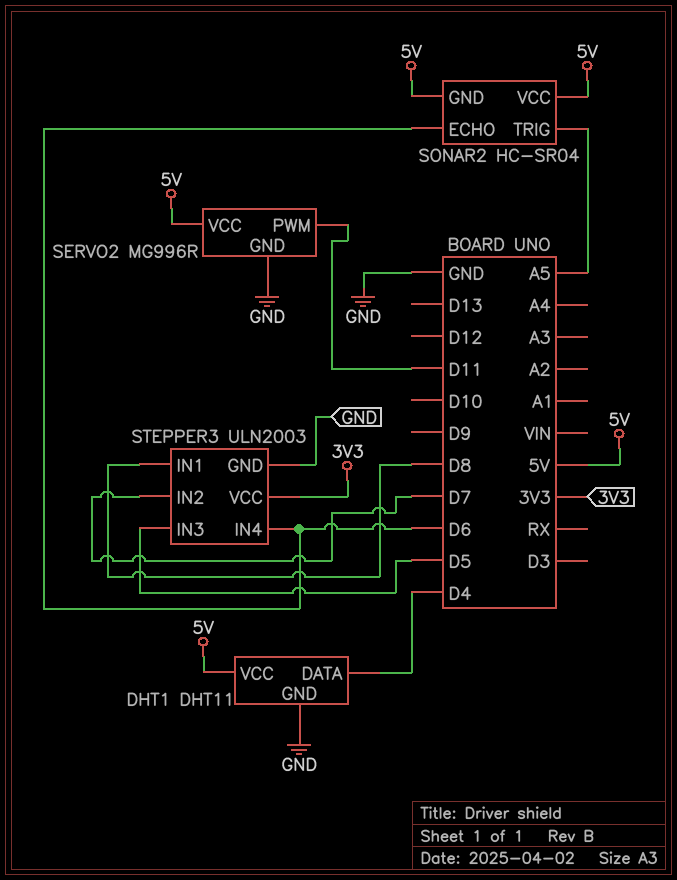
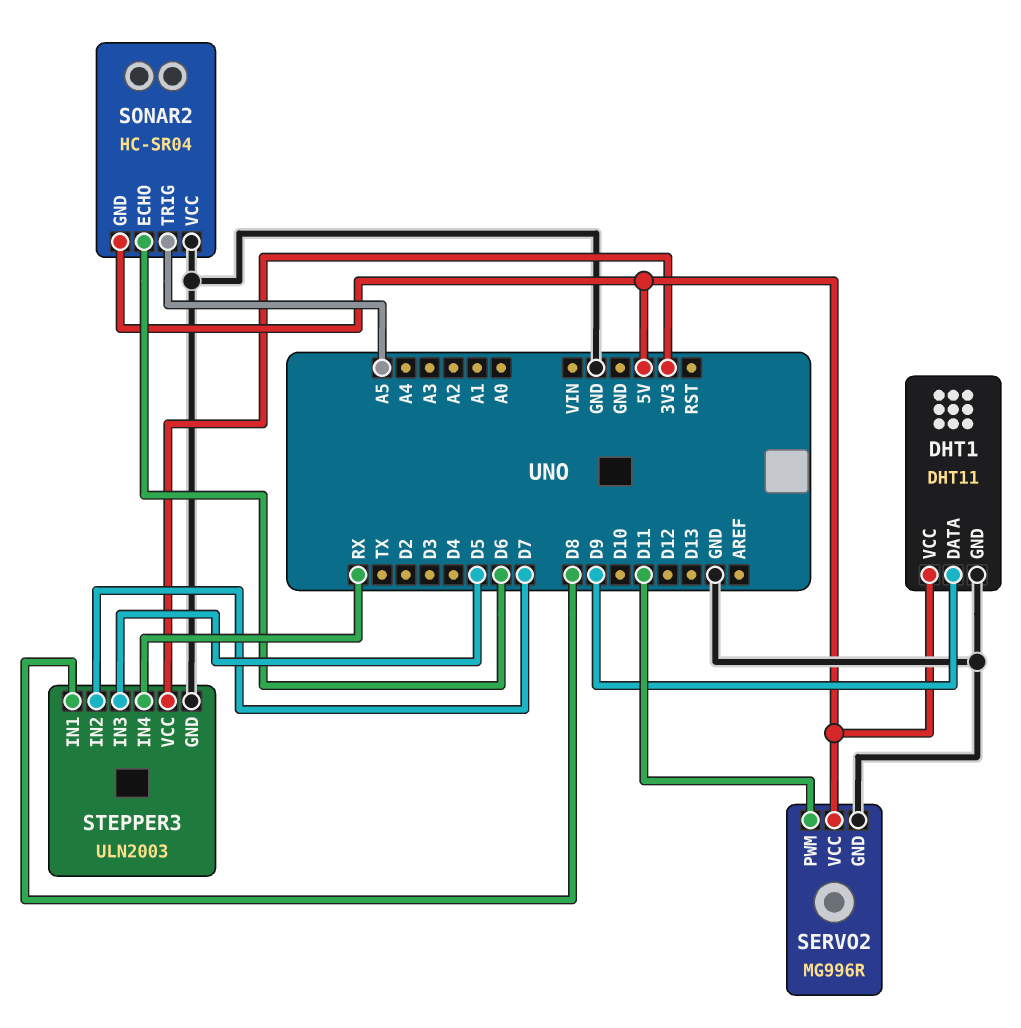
DHT1 pin DATA: D4 -> D9
SONAR2 pin VCC: 5V -> GND
STEPPER3 pin IN4: D6 -> RX

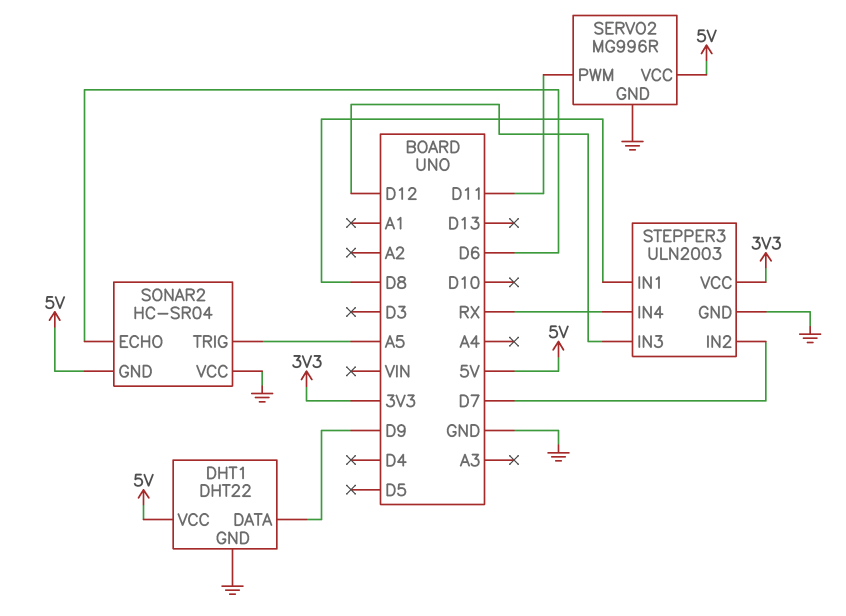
DHT1: DHT11 -> DHT22
STEPPER3 pin IN3: D5 -> D12

